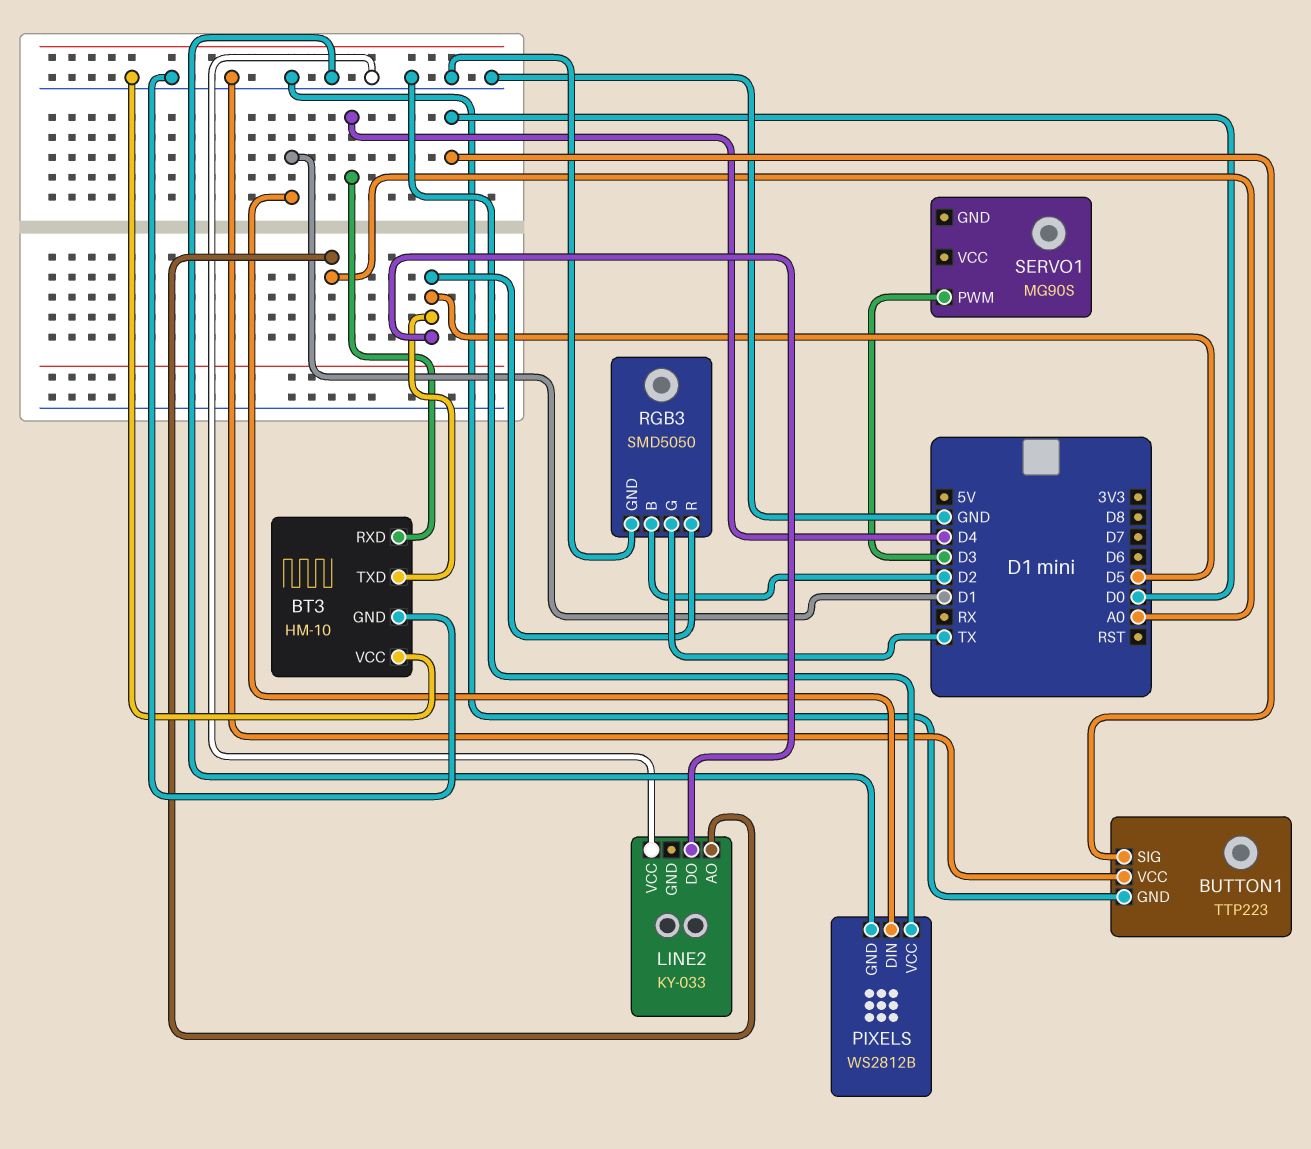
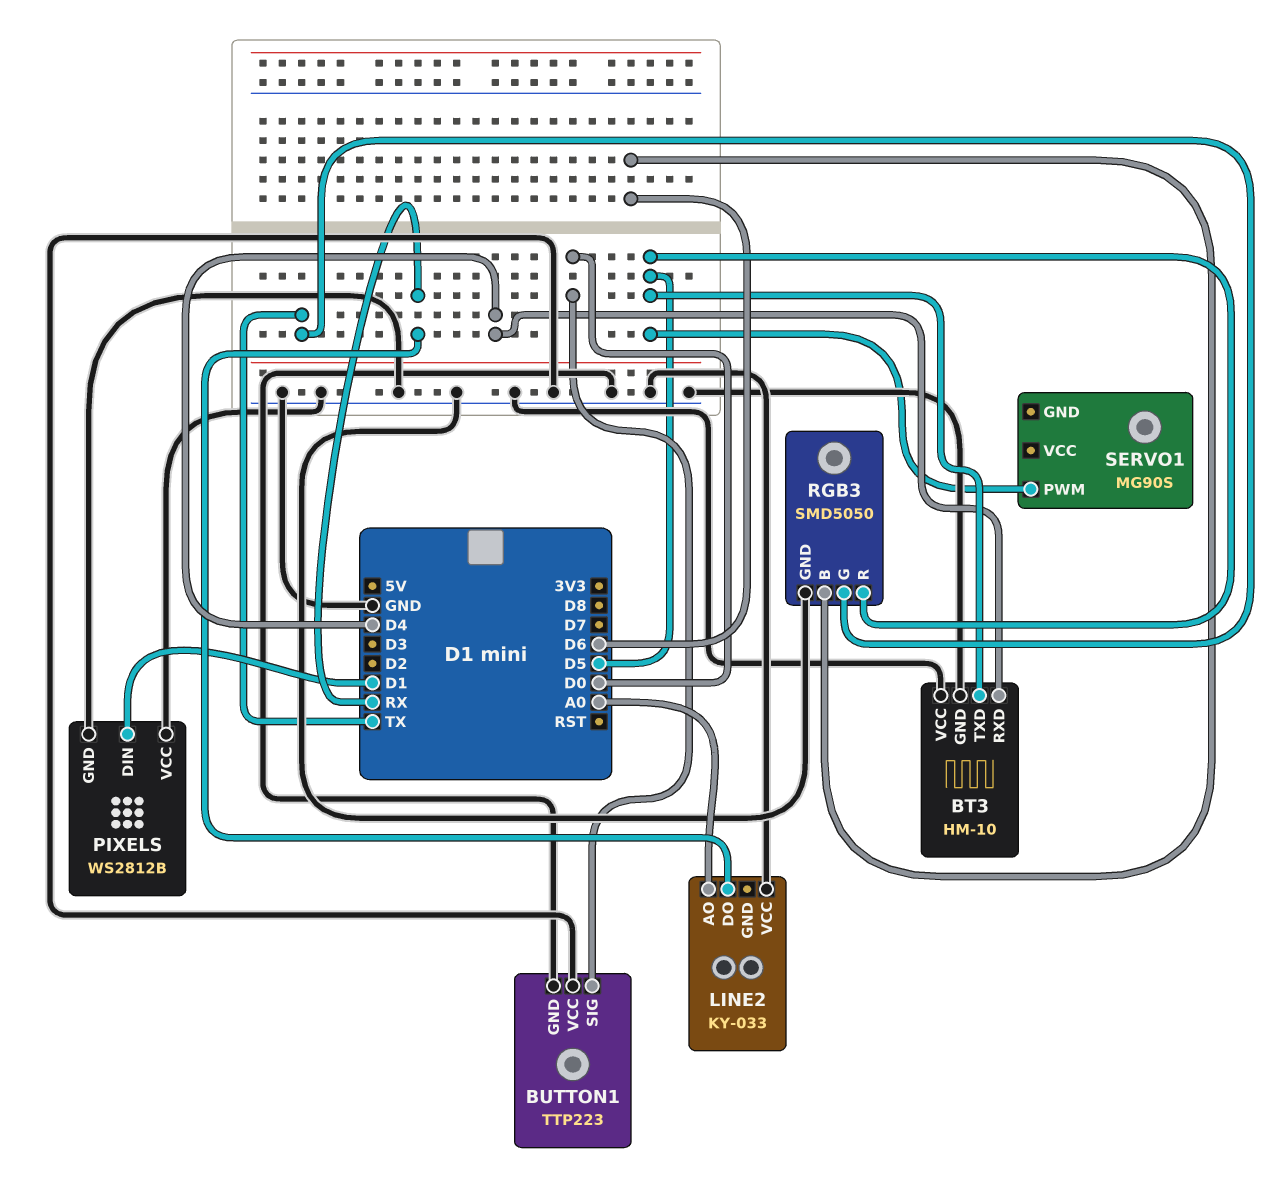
LINE2 pin DO: D5 -> RX
RGB3 pin B: D2 -> D6
SERVO1 pin PWM: D3 -> D5

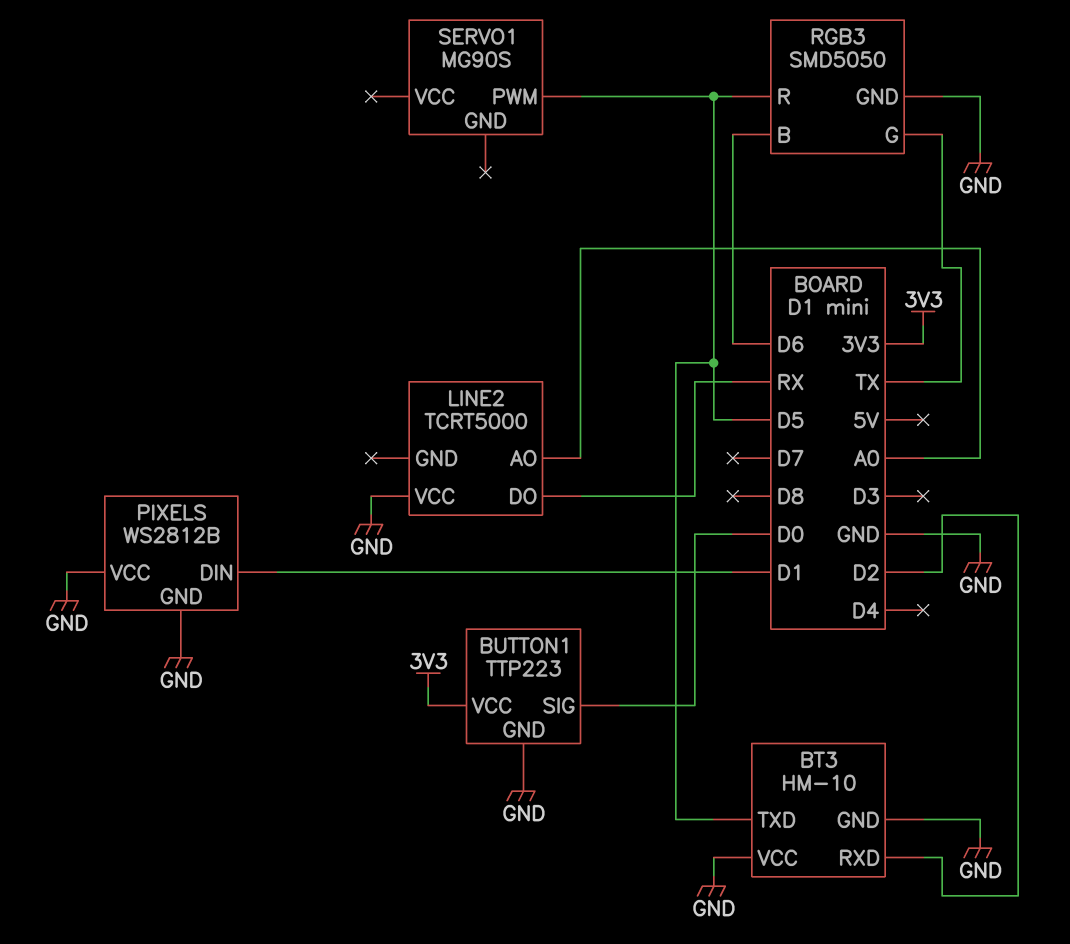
BT3 pin RXD: D4 -> D2
BUTTON1 pin VCC: GND -> 3V3
LINE2: KY-033 -> TCRT5000

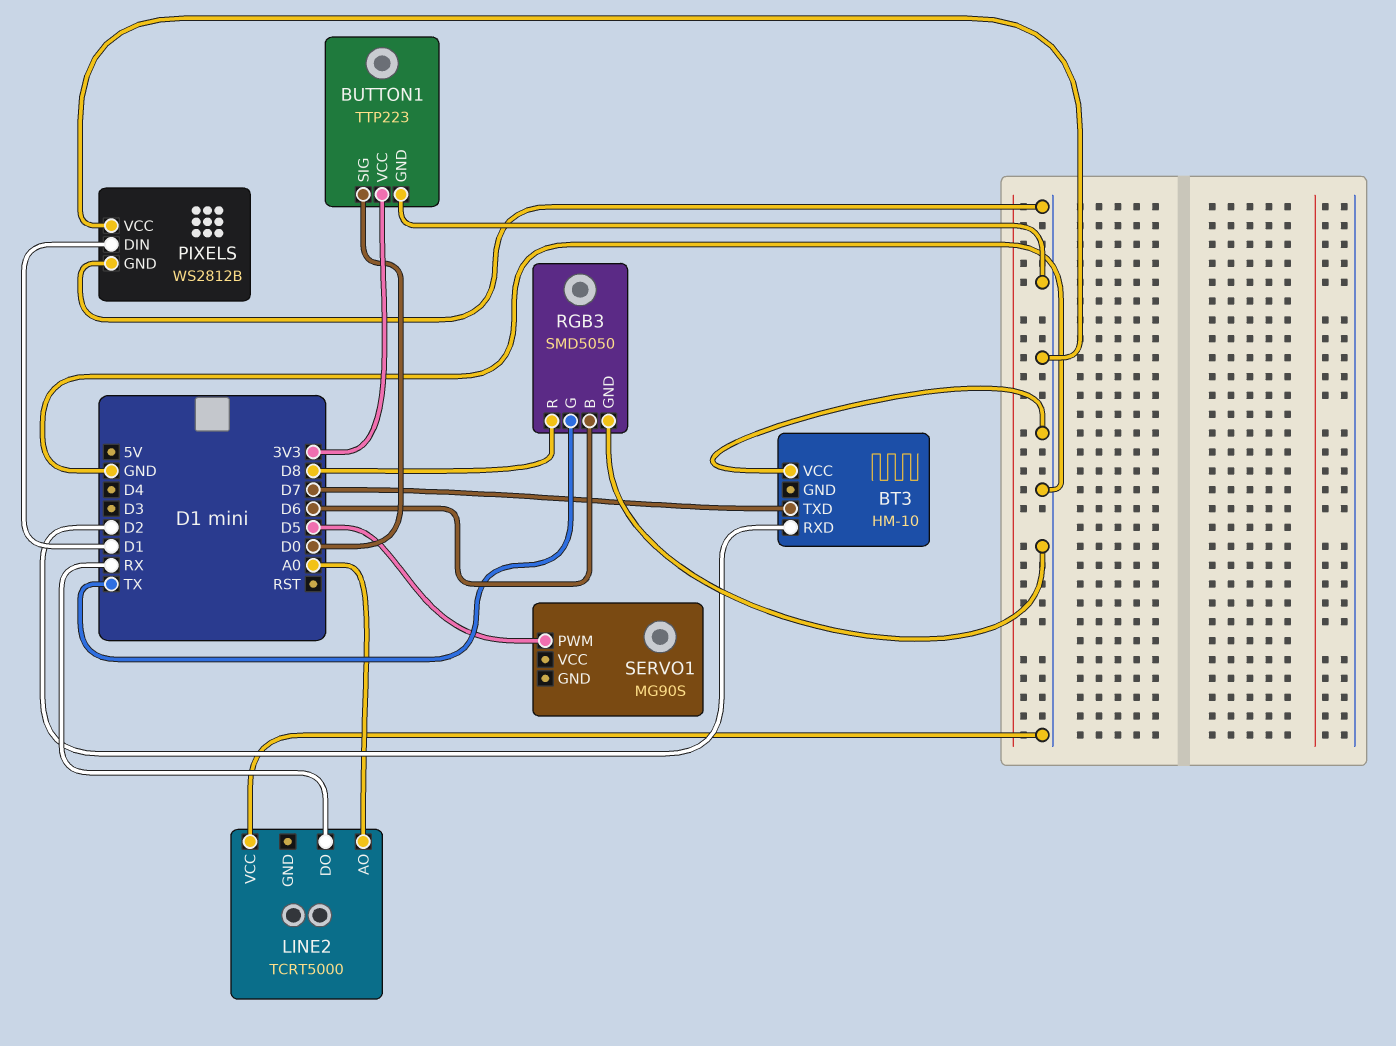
BT3 pin GND: GND -> none
BT3 pin TXD: D5 -> D7
RGB3 pin R: D5 -> D8

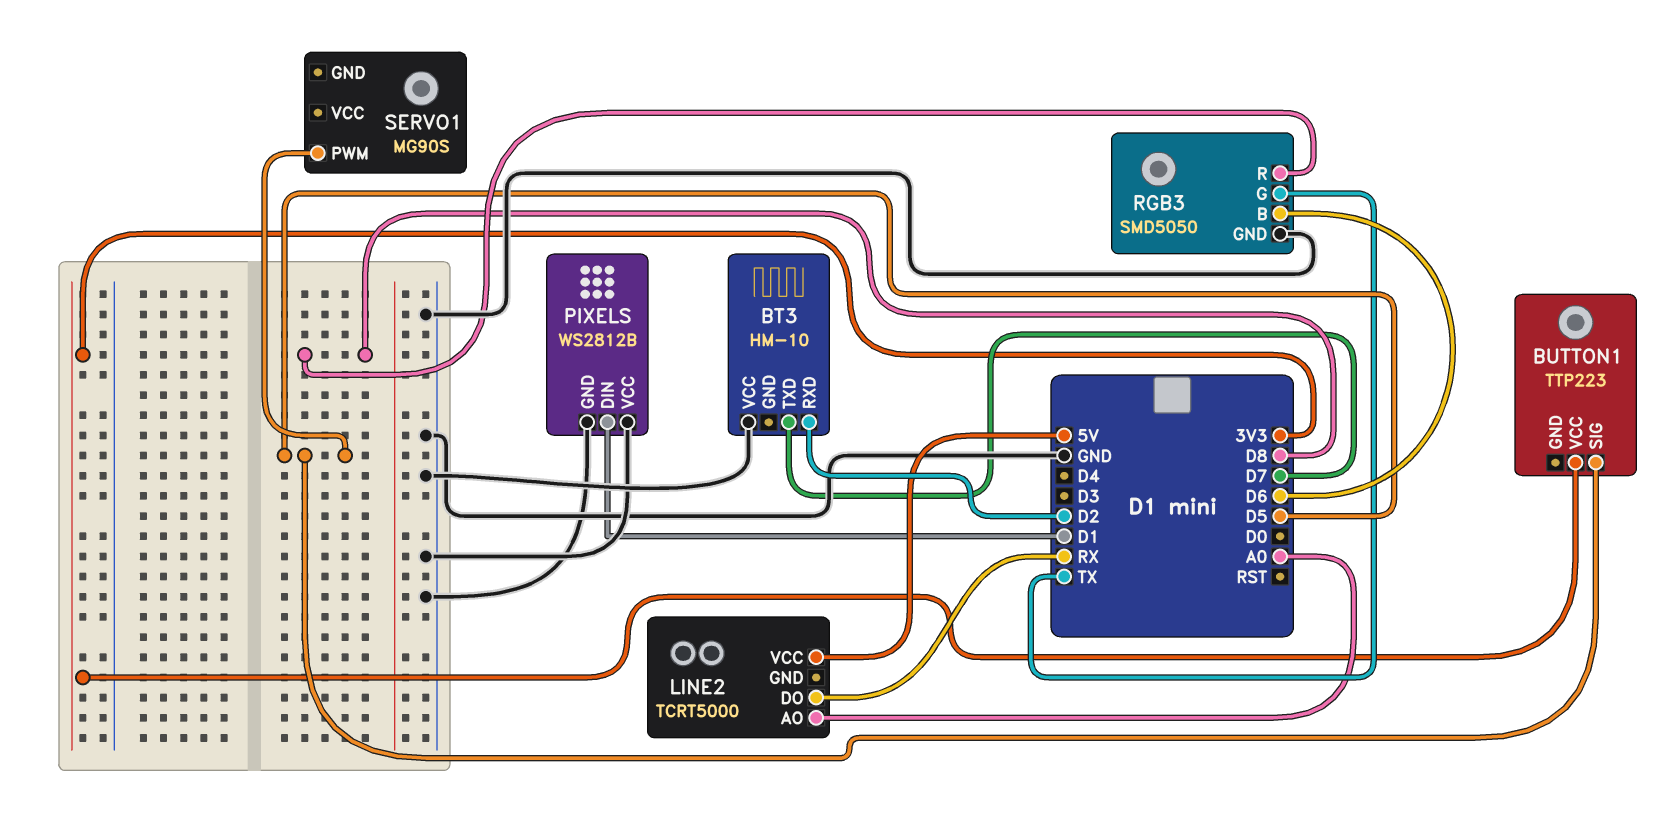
BUTTON1 pin GND: GND -> none
BUTTON1 pin SIG: D0 -> D5
LINE2 pin VCC: GND -> 5V

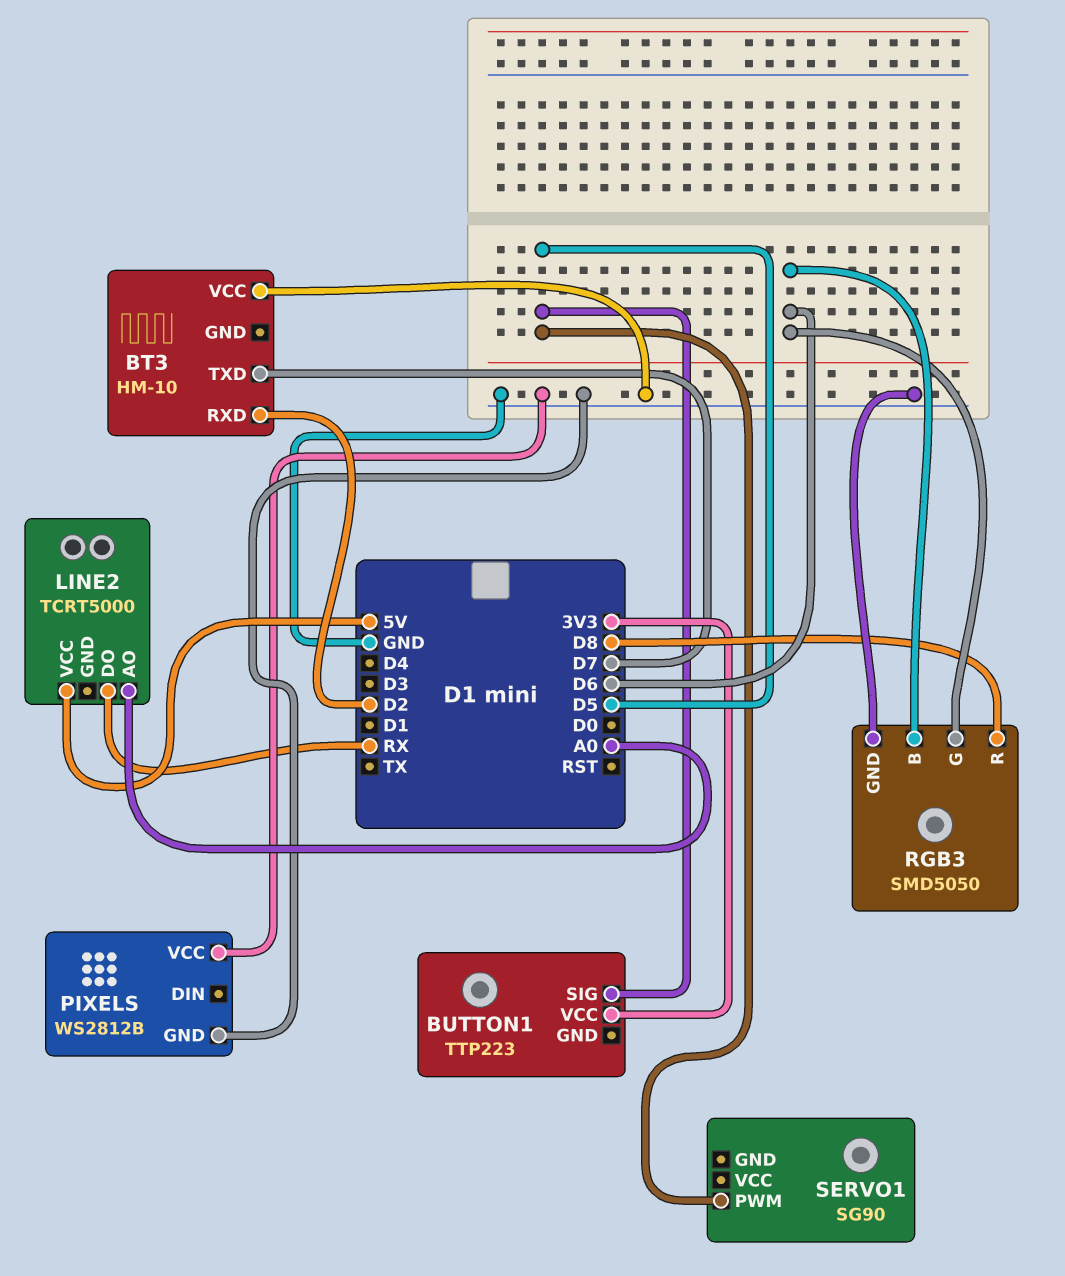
PIXELS pin DIN: D1 -> none
RGB3 pin G: TX -> D6
SERVO1: MG90S -> SG90

